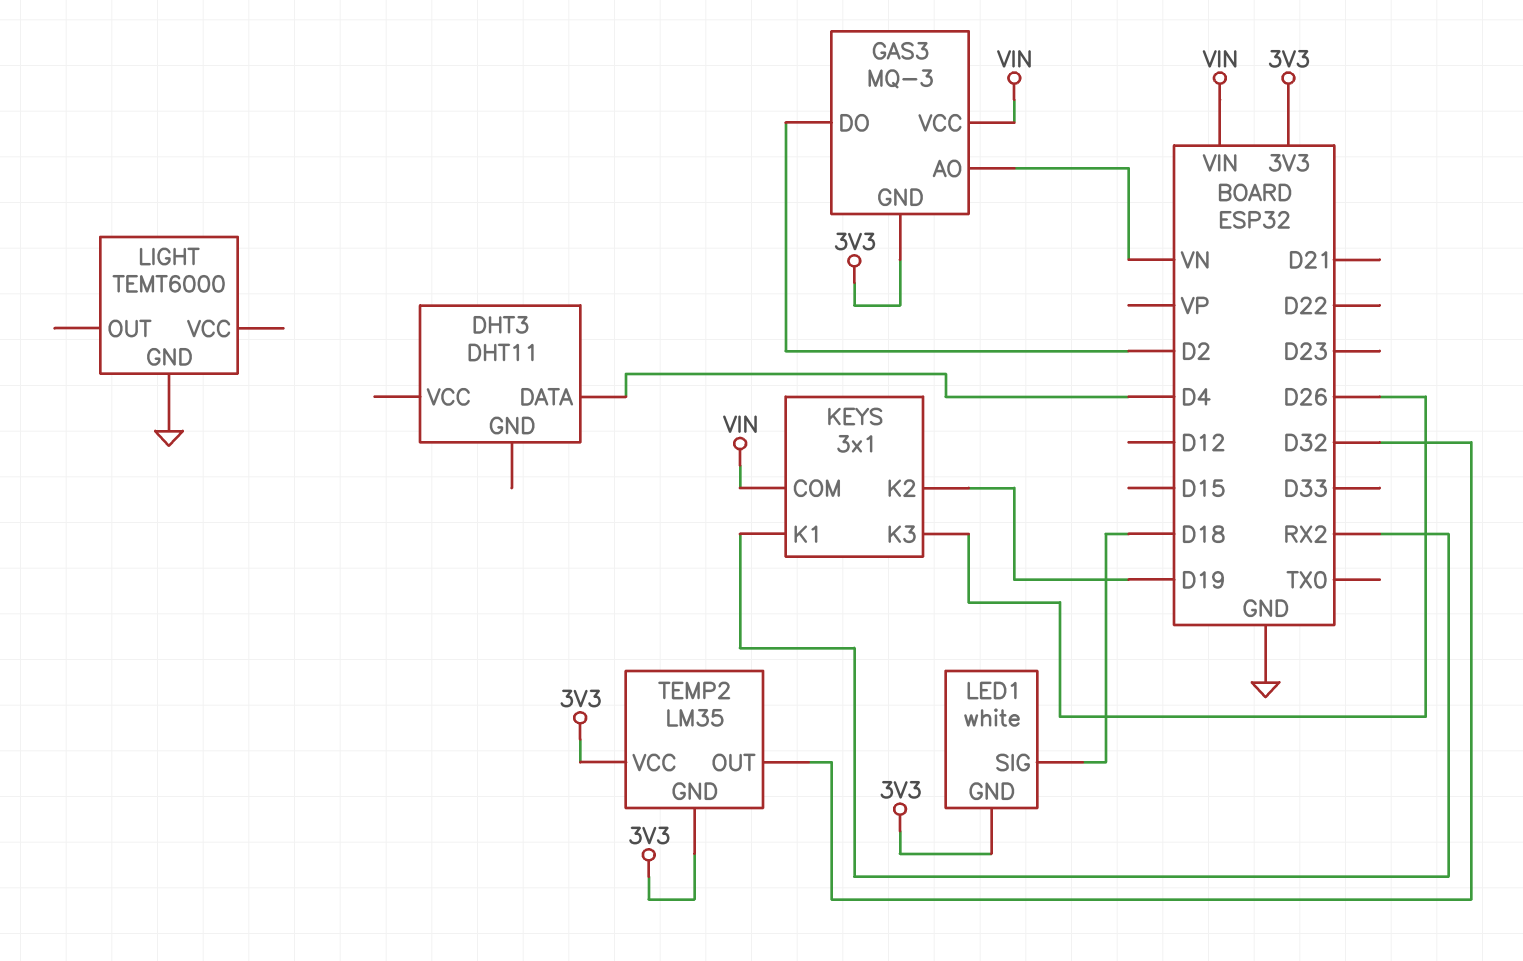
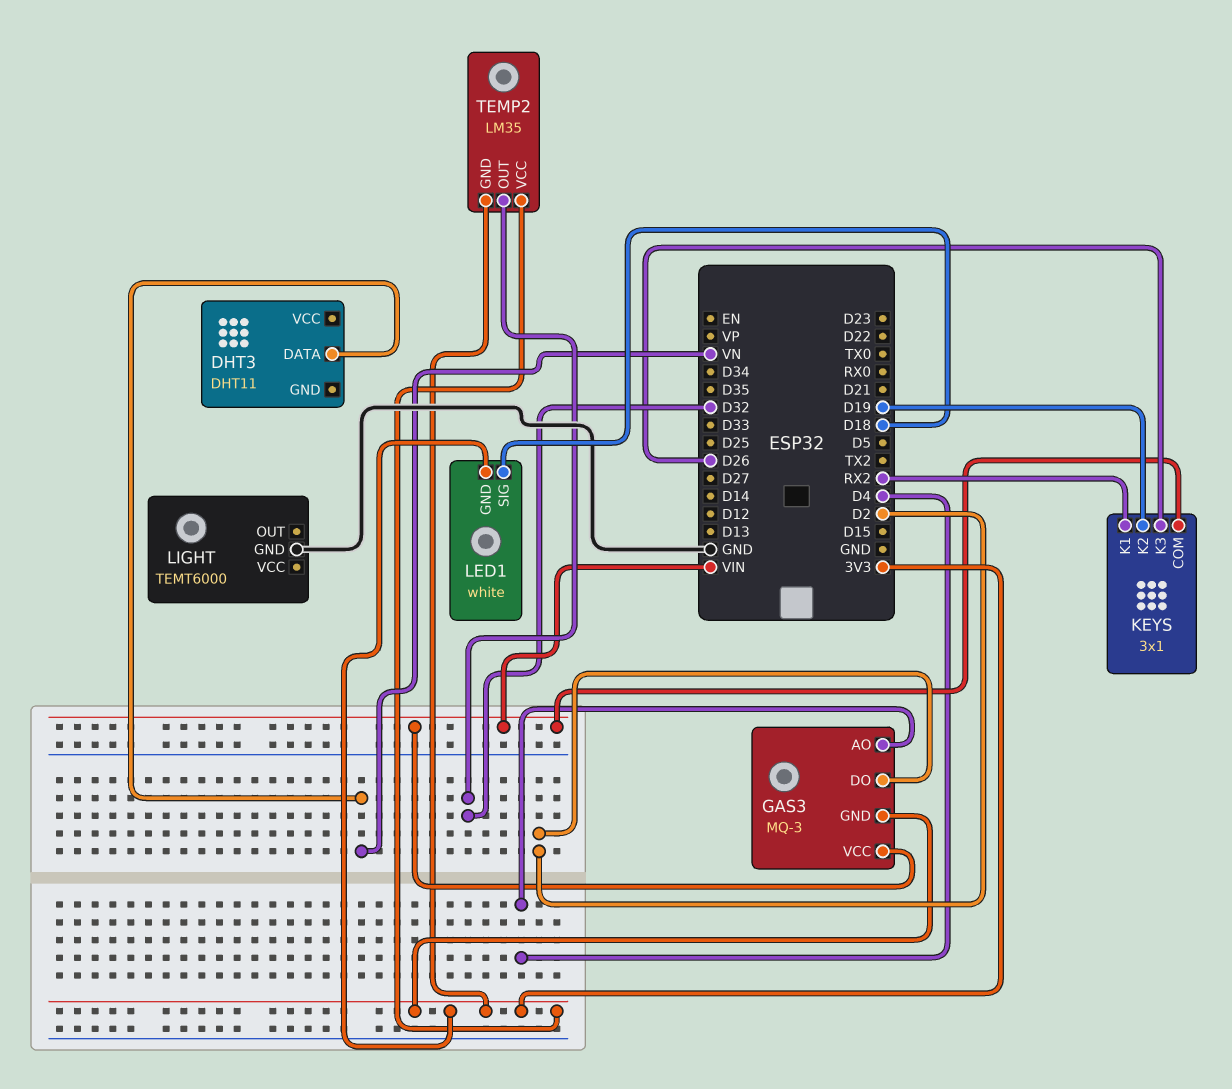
DHT3 pin DATA: D4 -> VN
GAS3 pin AO: VN -> D4

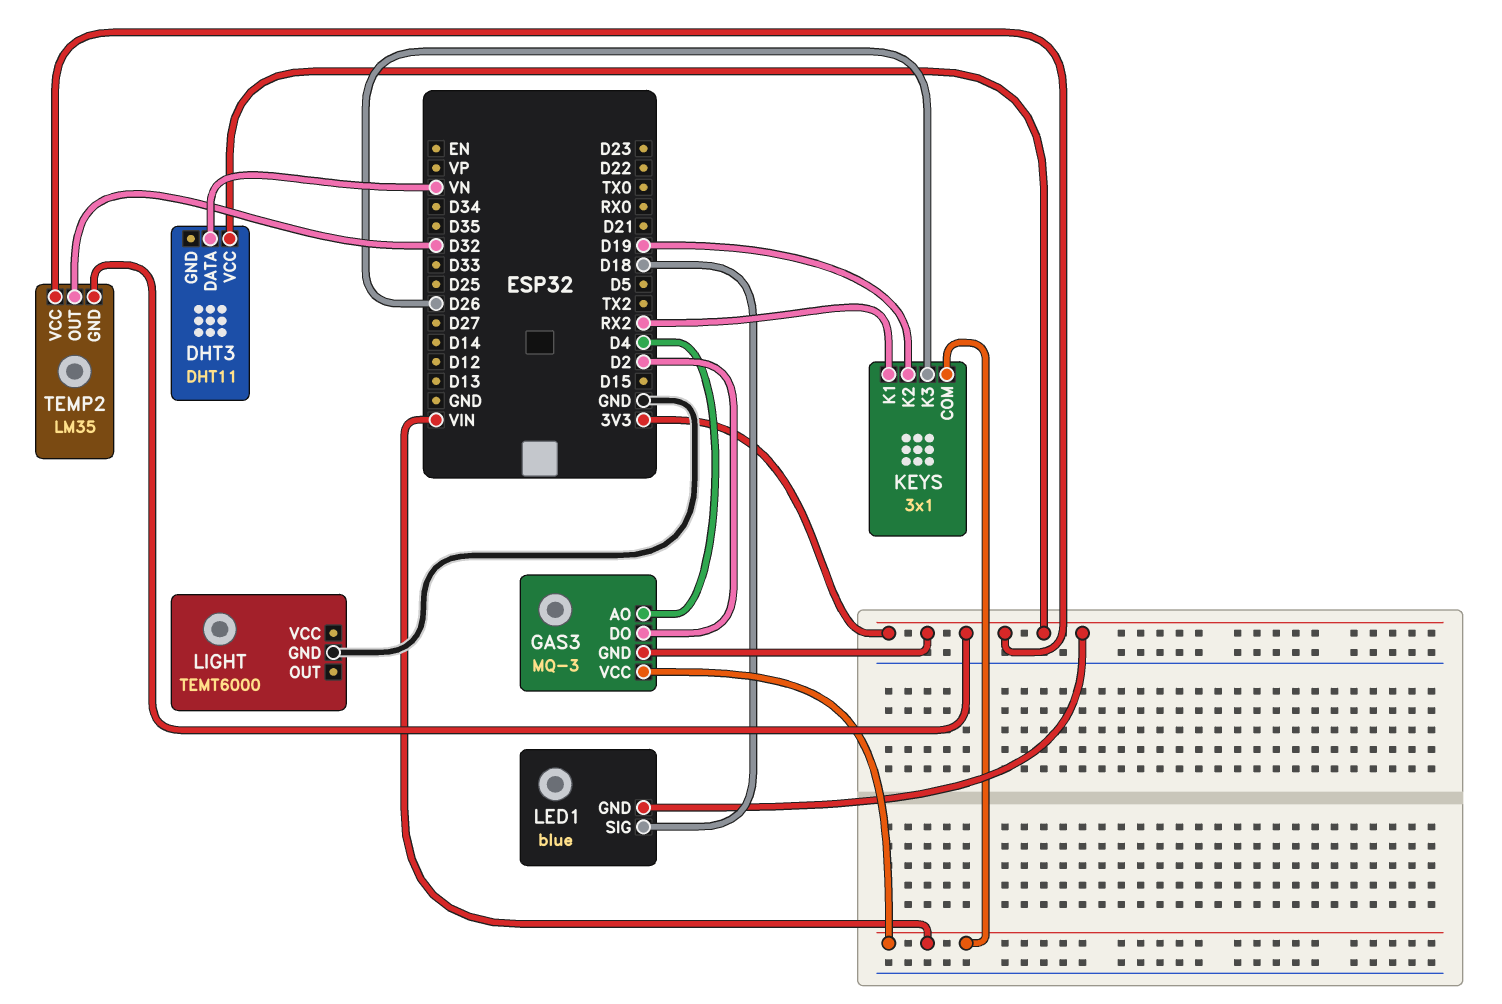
DHT3 pin VCC: none -> 3V3
LED1: white -> blue

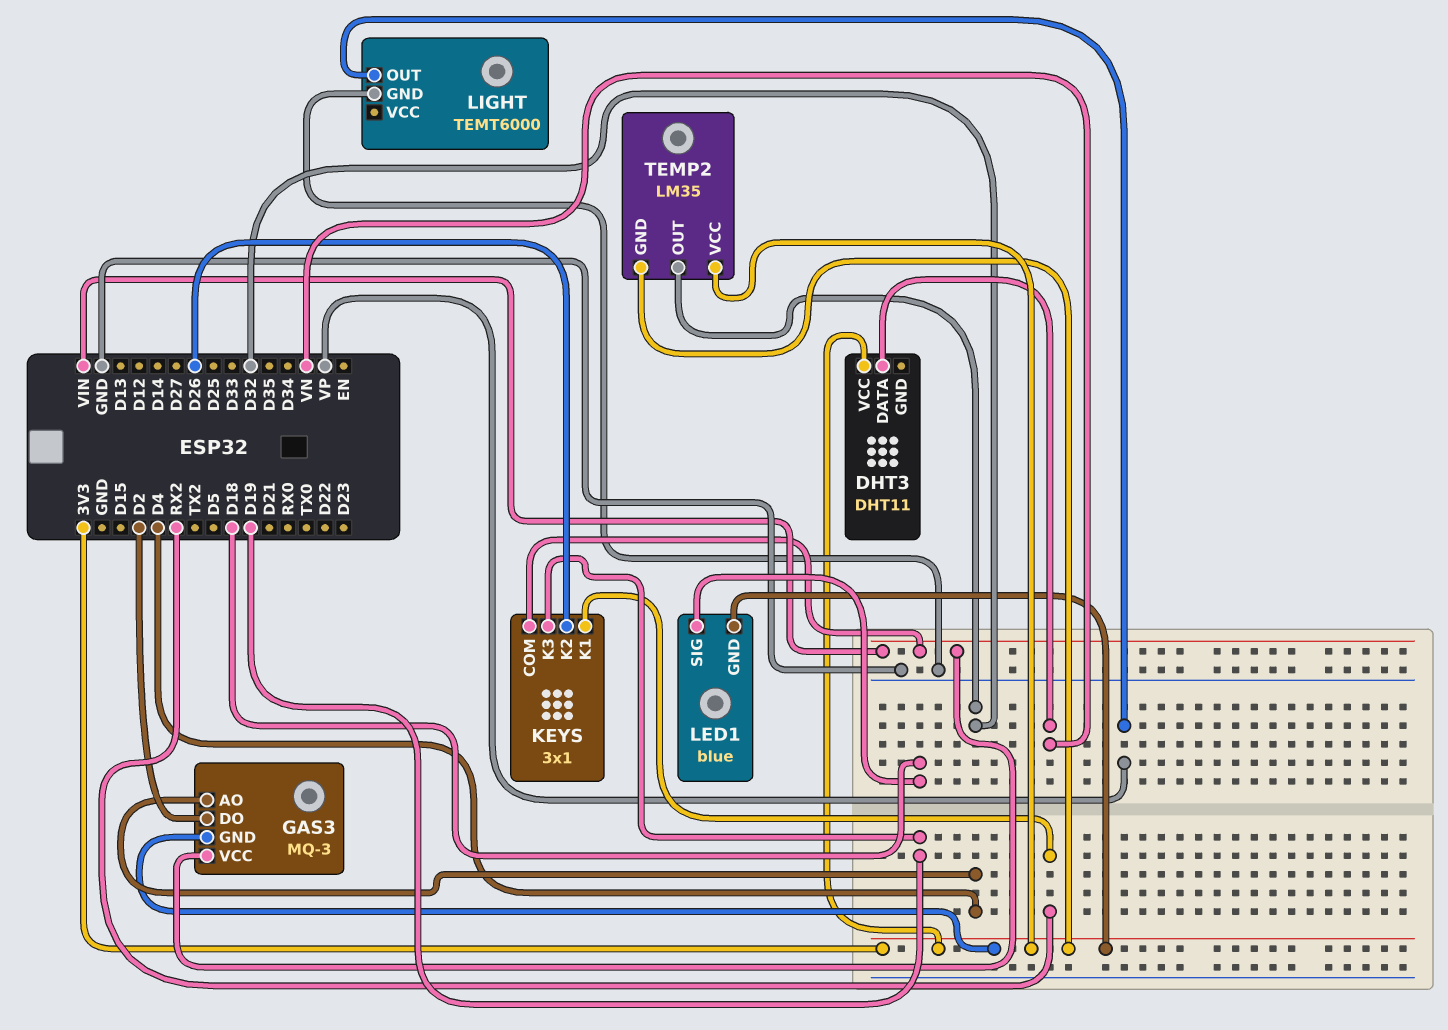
KEYS pin K2: D19 -> D26
KEYS pin K3: D26 -> D19
LIGHT pin OUT: none -> VP

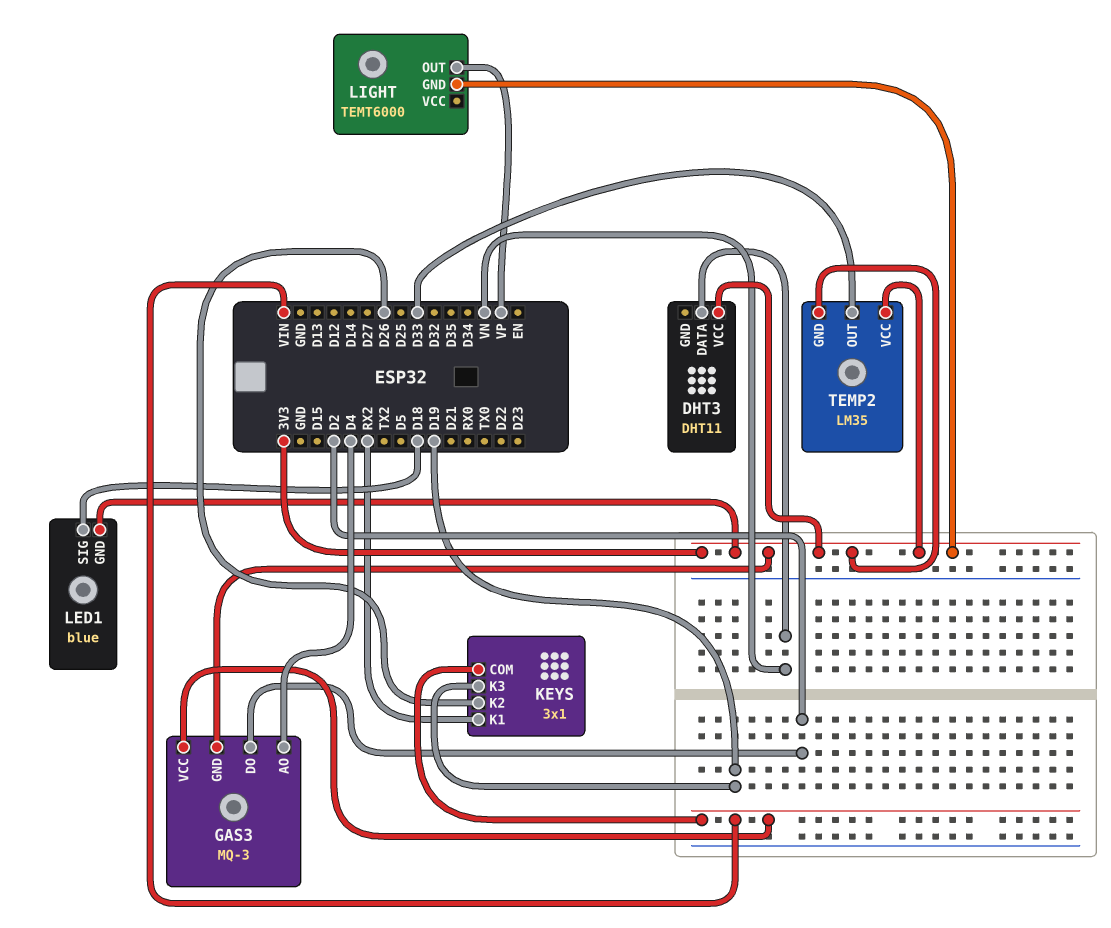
LIGHT pin GND: GND -> 3V3
TEMP2 pin OUT: D32 -> D33

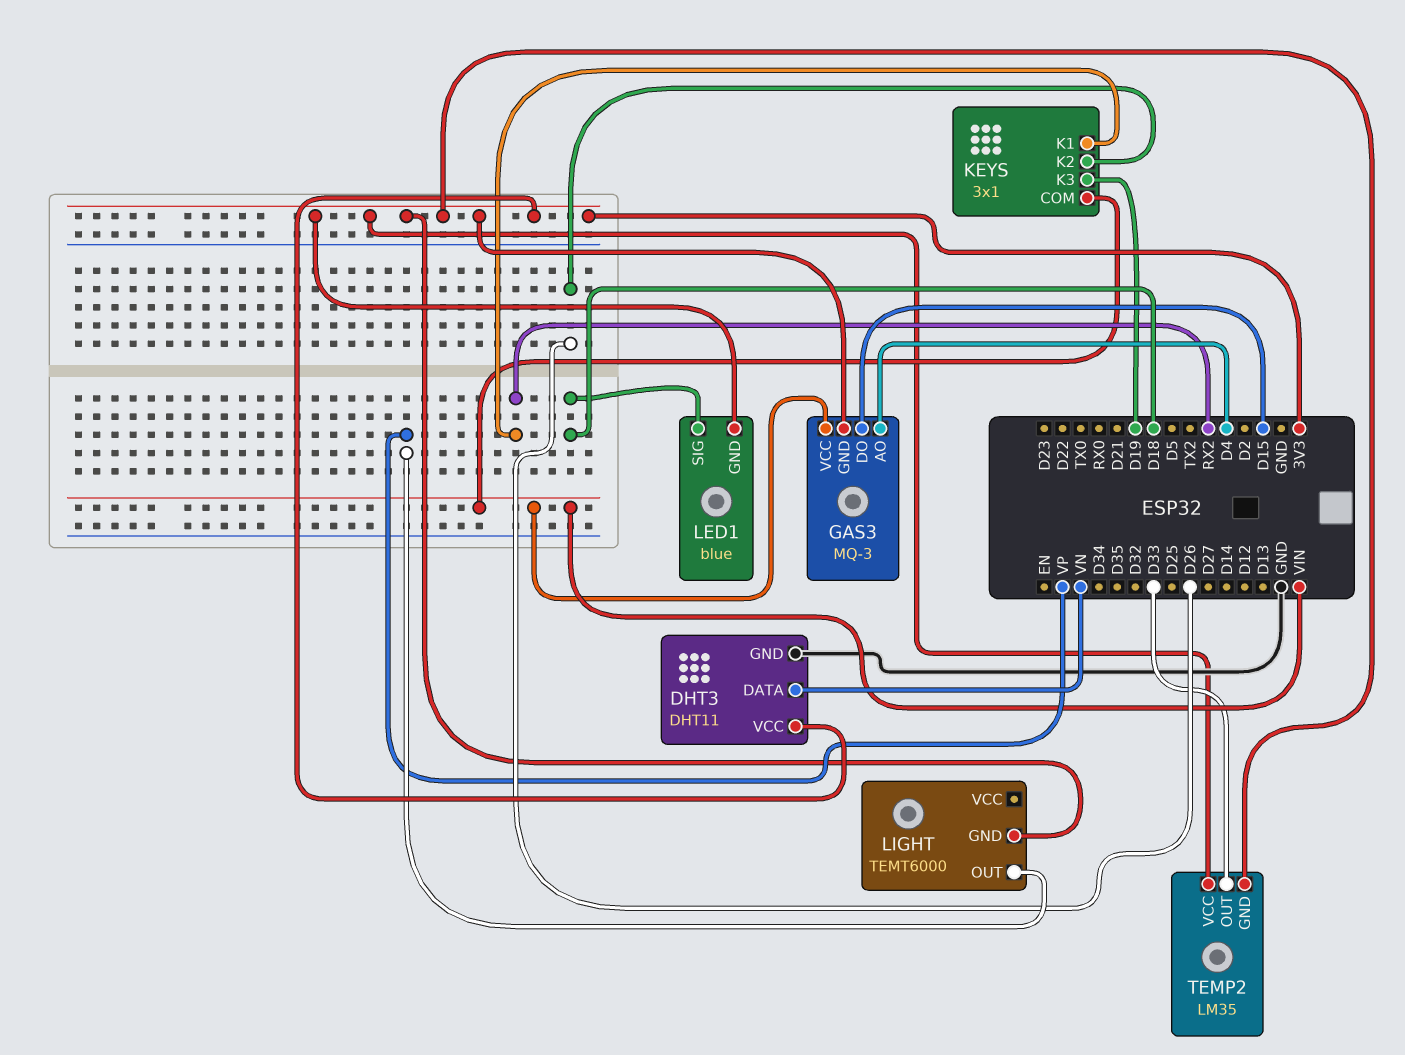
DHT3 pin GND: none -> GND
GAS3 pin DO: D2 -> D15

